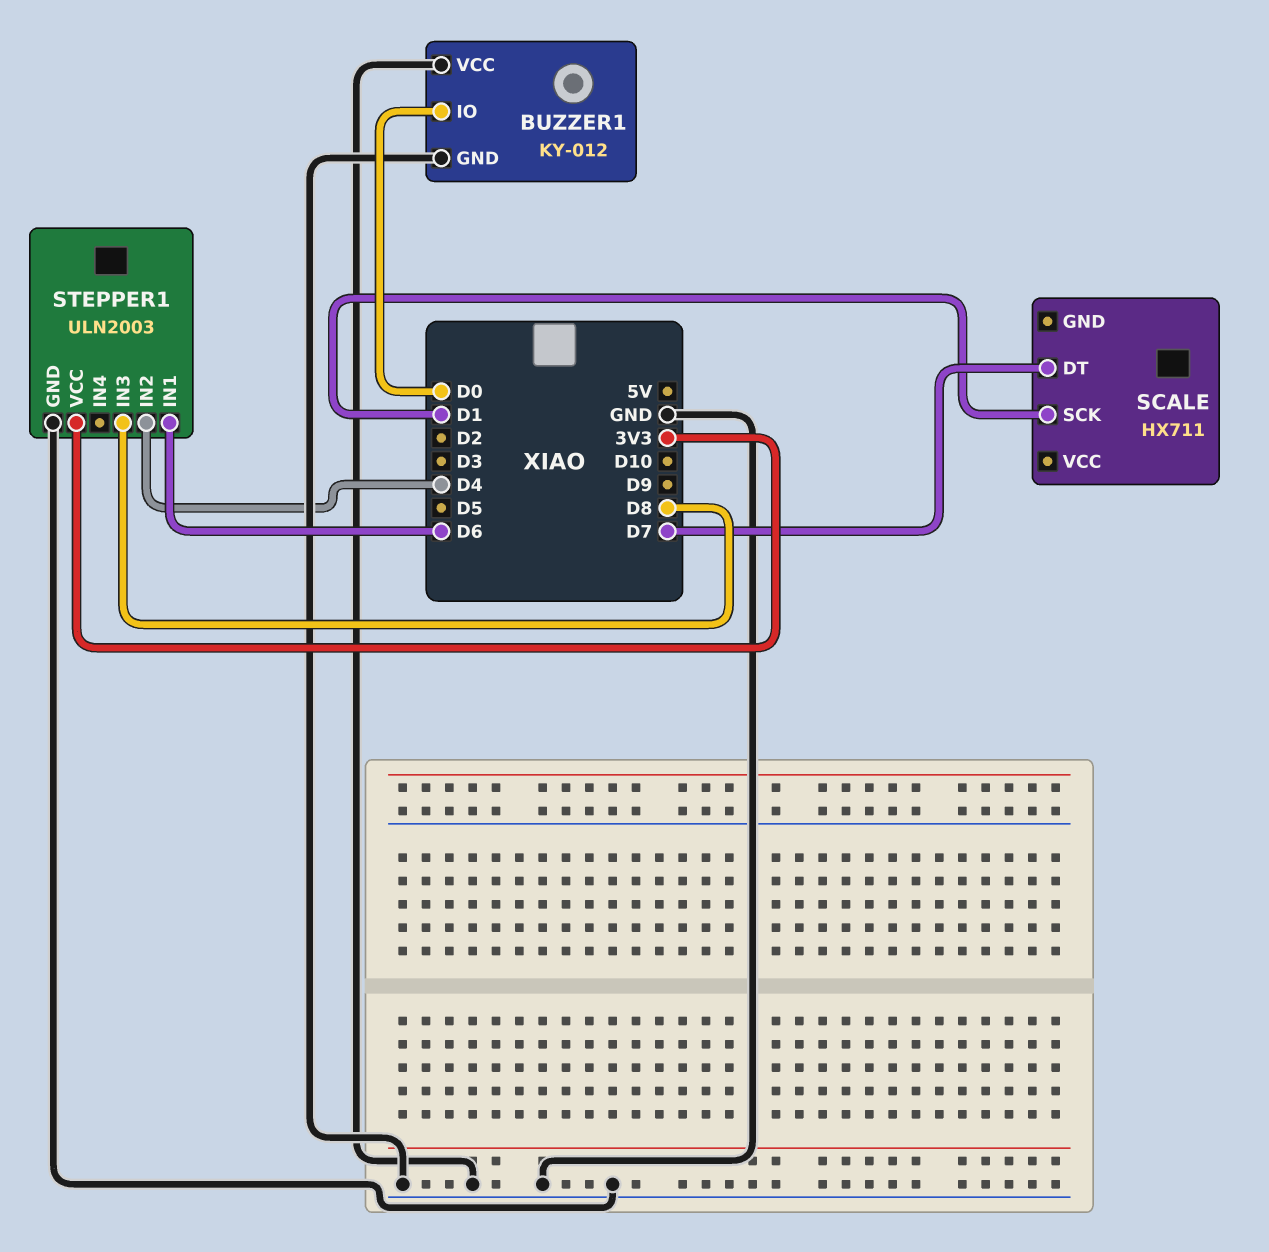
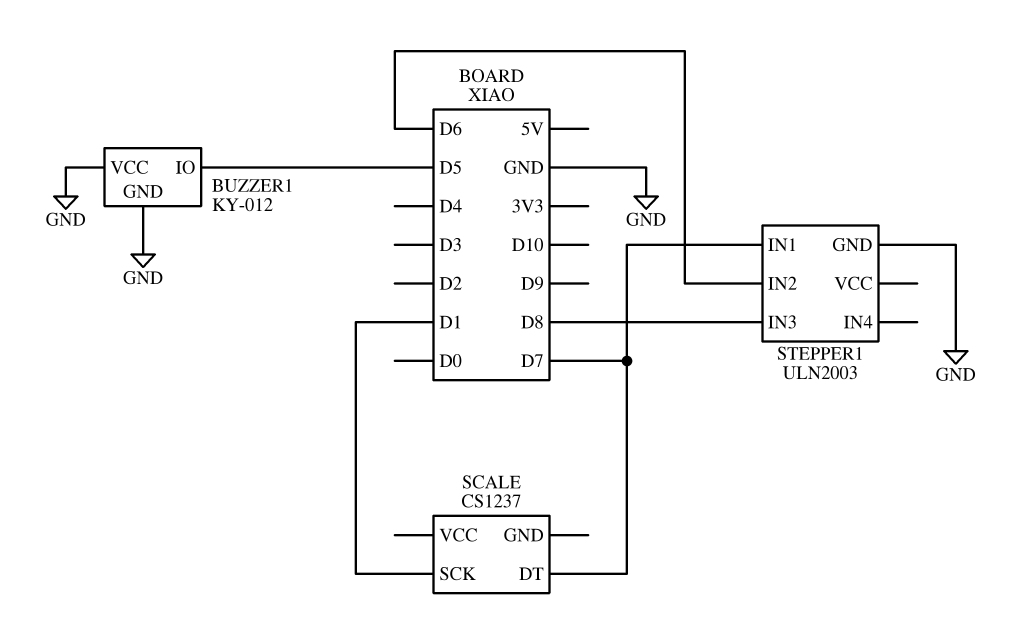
BUZZER1 pin IO: D0 -> D5
SCALE: HX711 -> CS1237
STEPPER1 pin IN1: D6 -> D7
STEPPER1 pin IN2: D4 -> D6
STEPPER1 pin VCC: 3V3 -> none

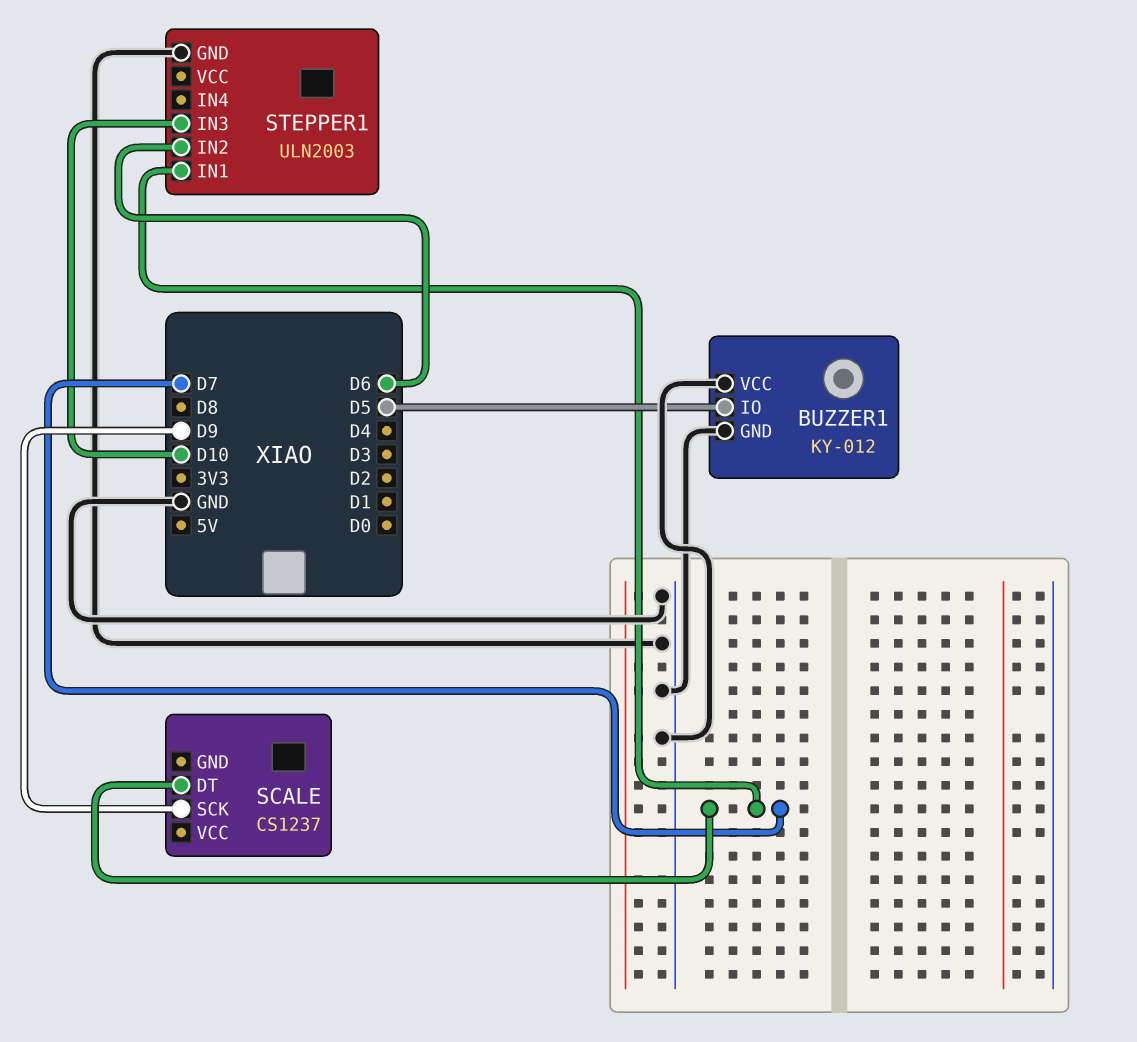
SCALE pin SCK: D1 -> D9
STEPPER1 pin IN3: D8 -> D10

